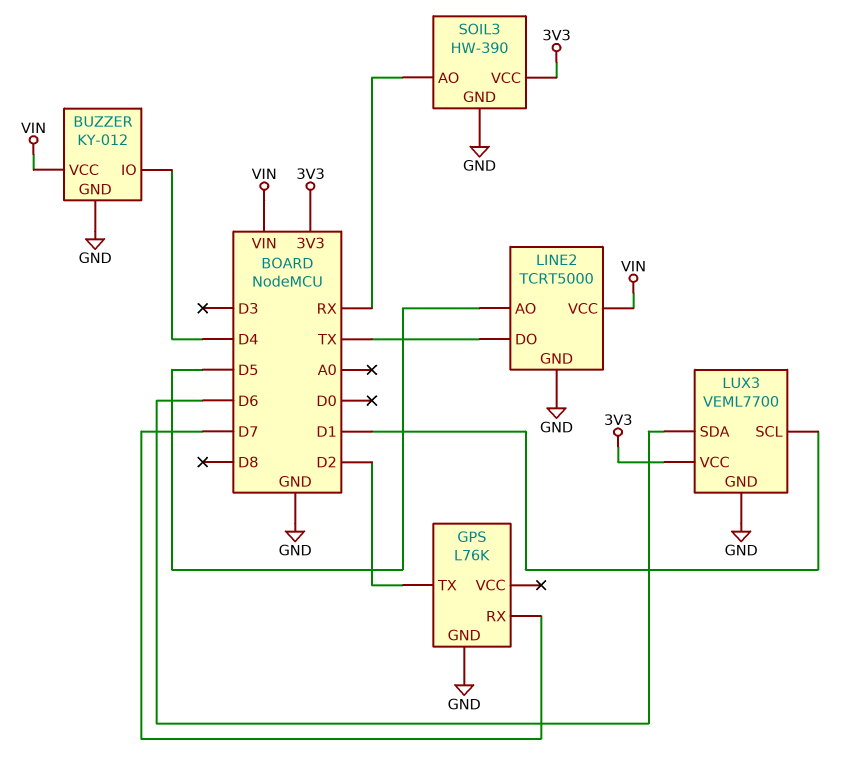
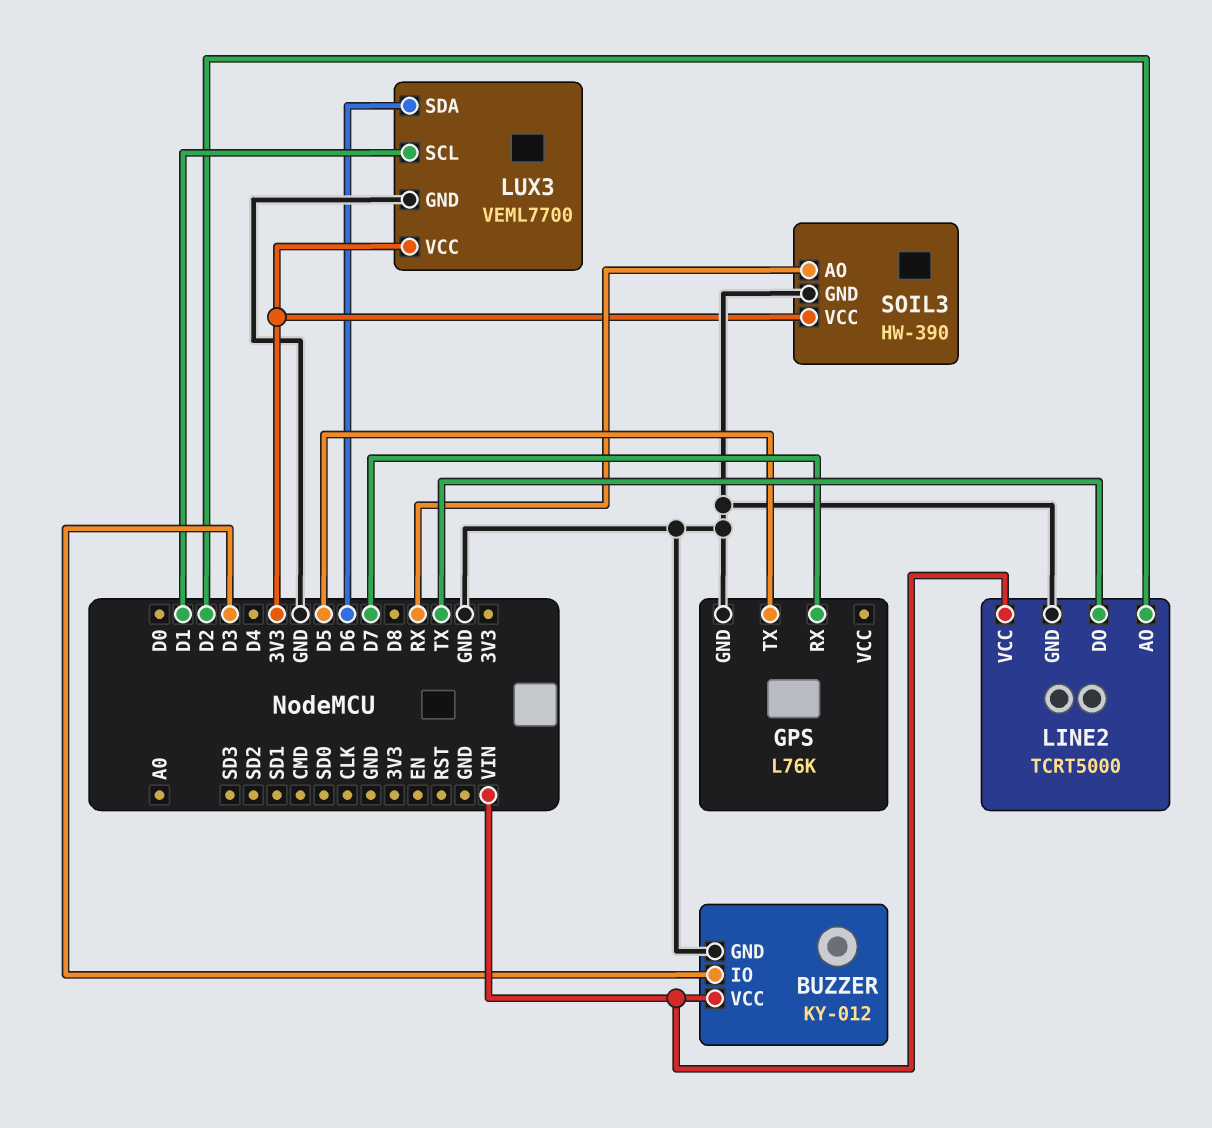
BUZZER pin IO: D4 -> D3
GPS pin TX: D2 -> D5
LINE2 pin AO: D5 -> D2

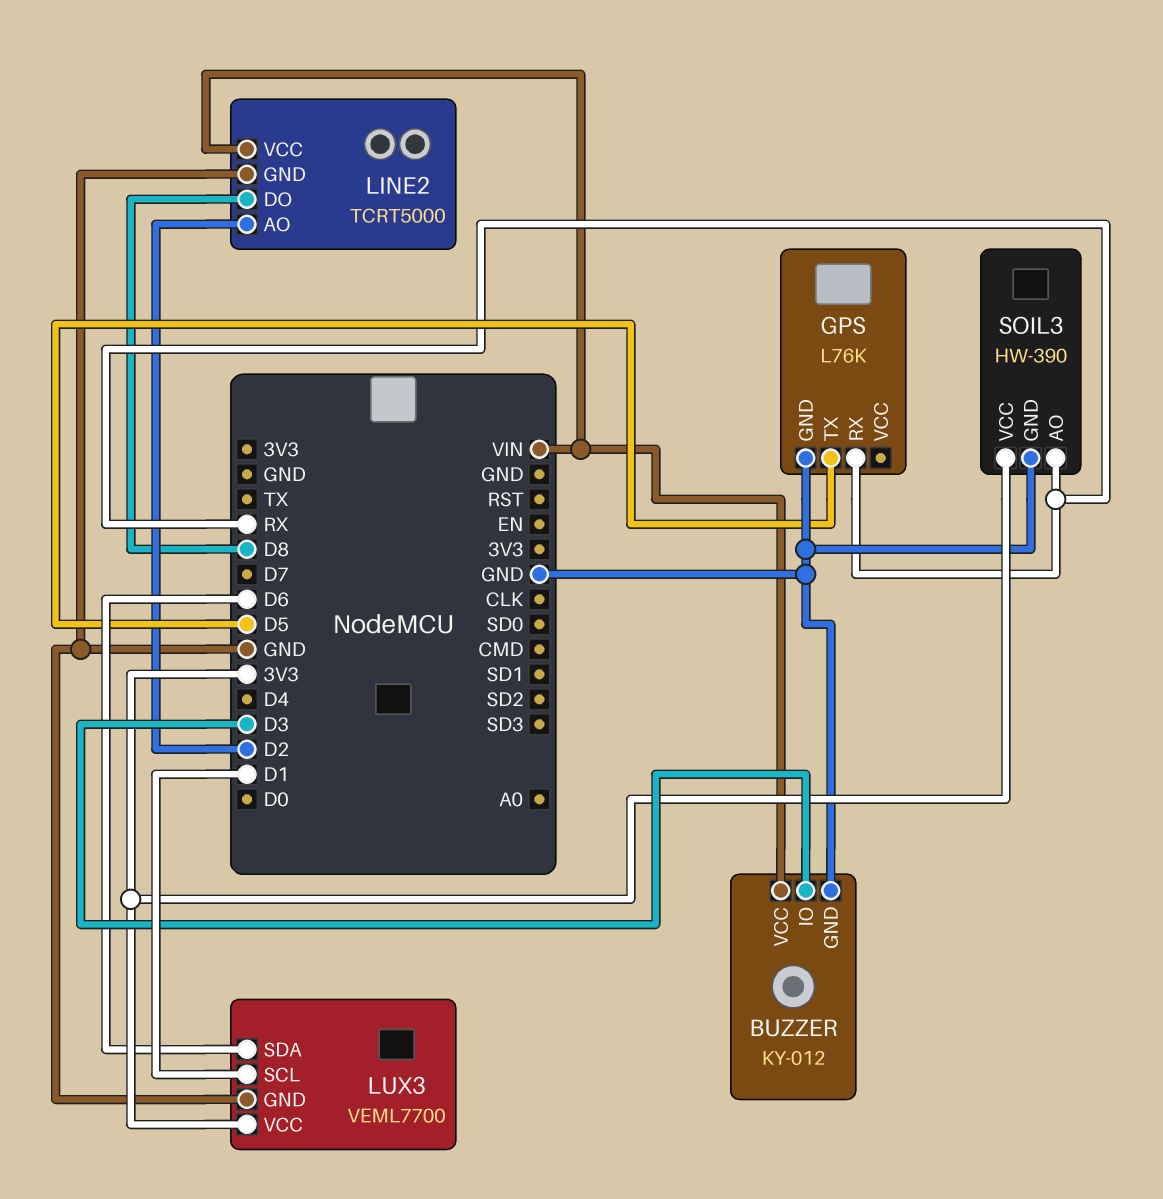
GPS pin RX: D7 -> RX
LINE2 pin DO: TX -> D8

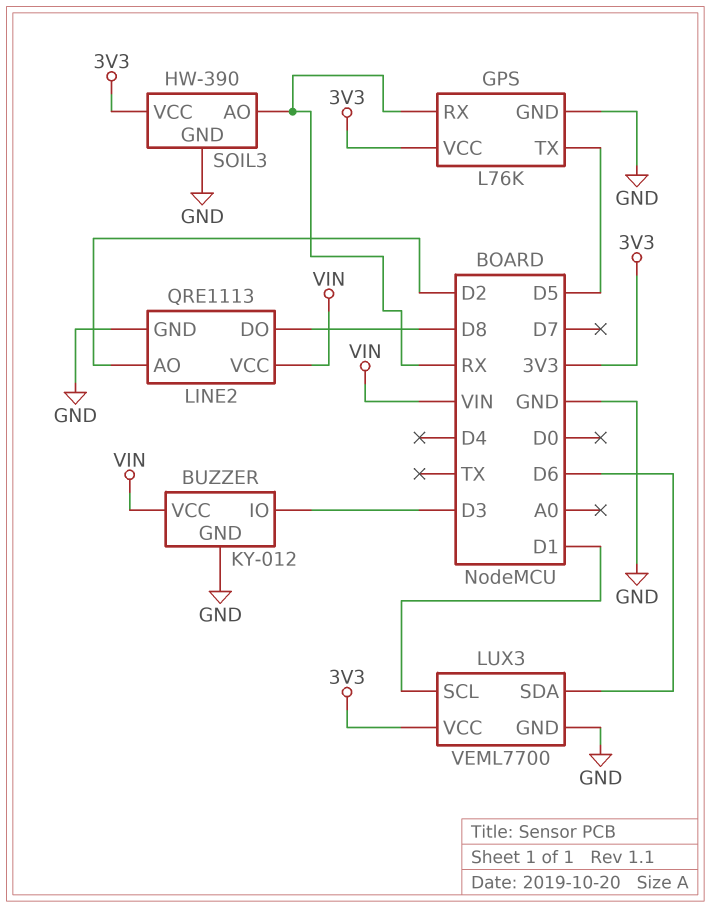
GPS pin VCC: none -> 3V3
LINE2: TCRT5000 -> QRE1113

